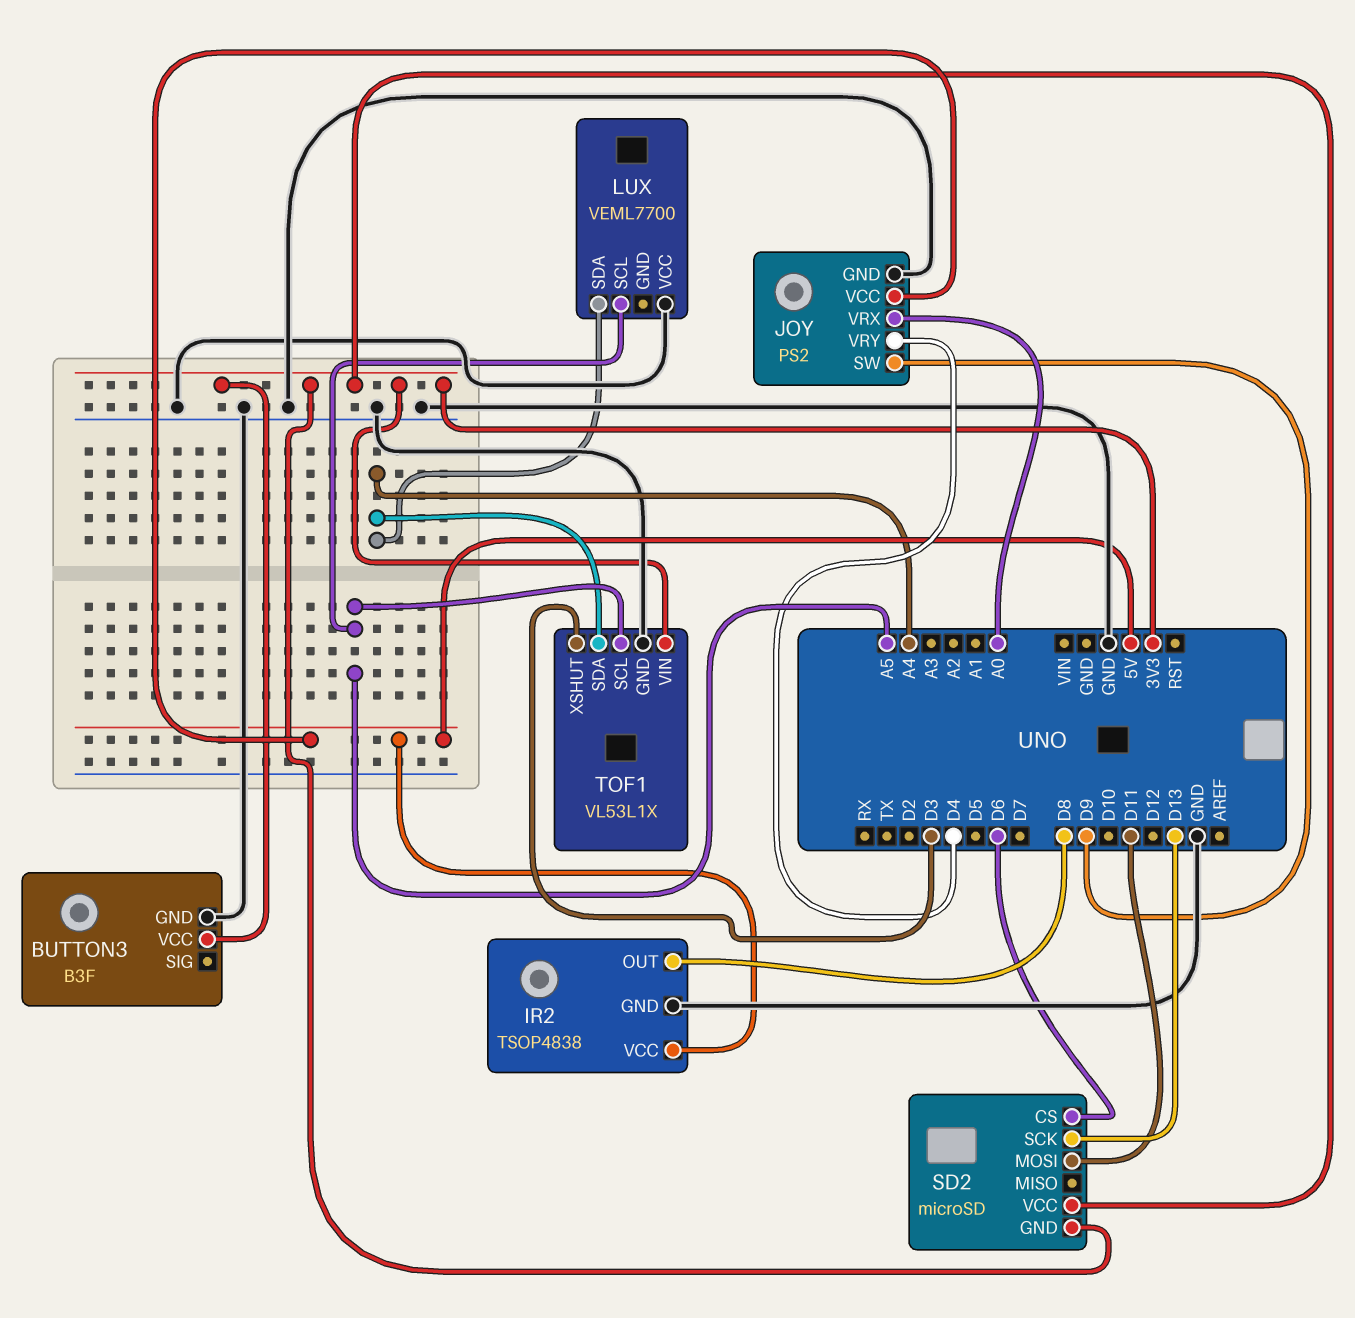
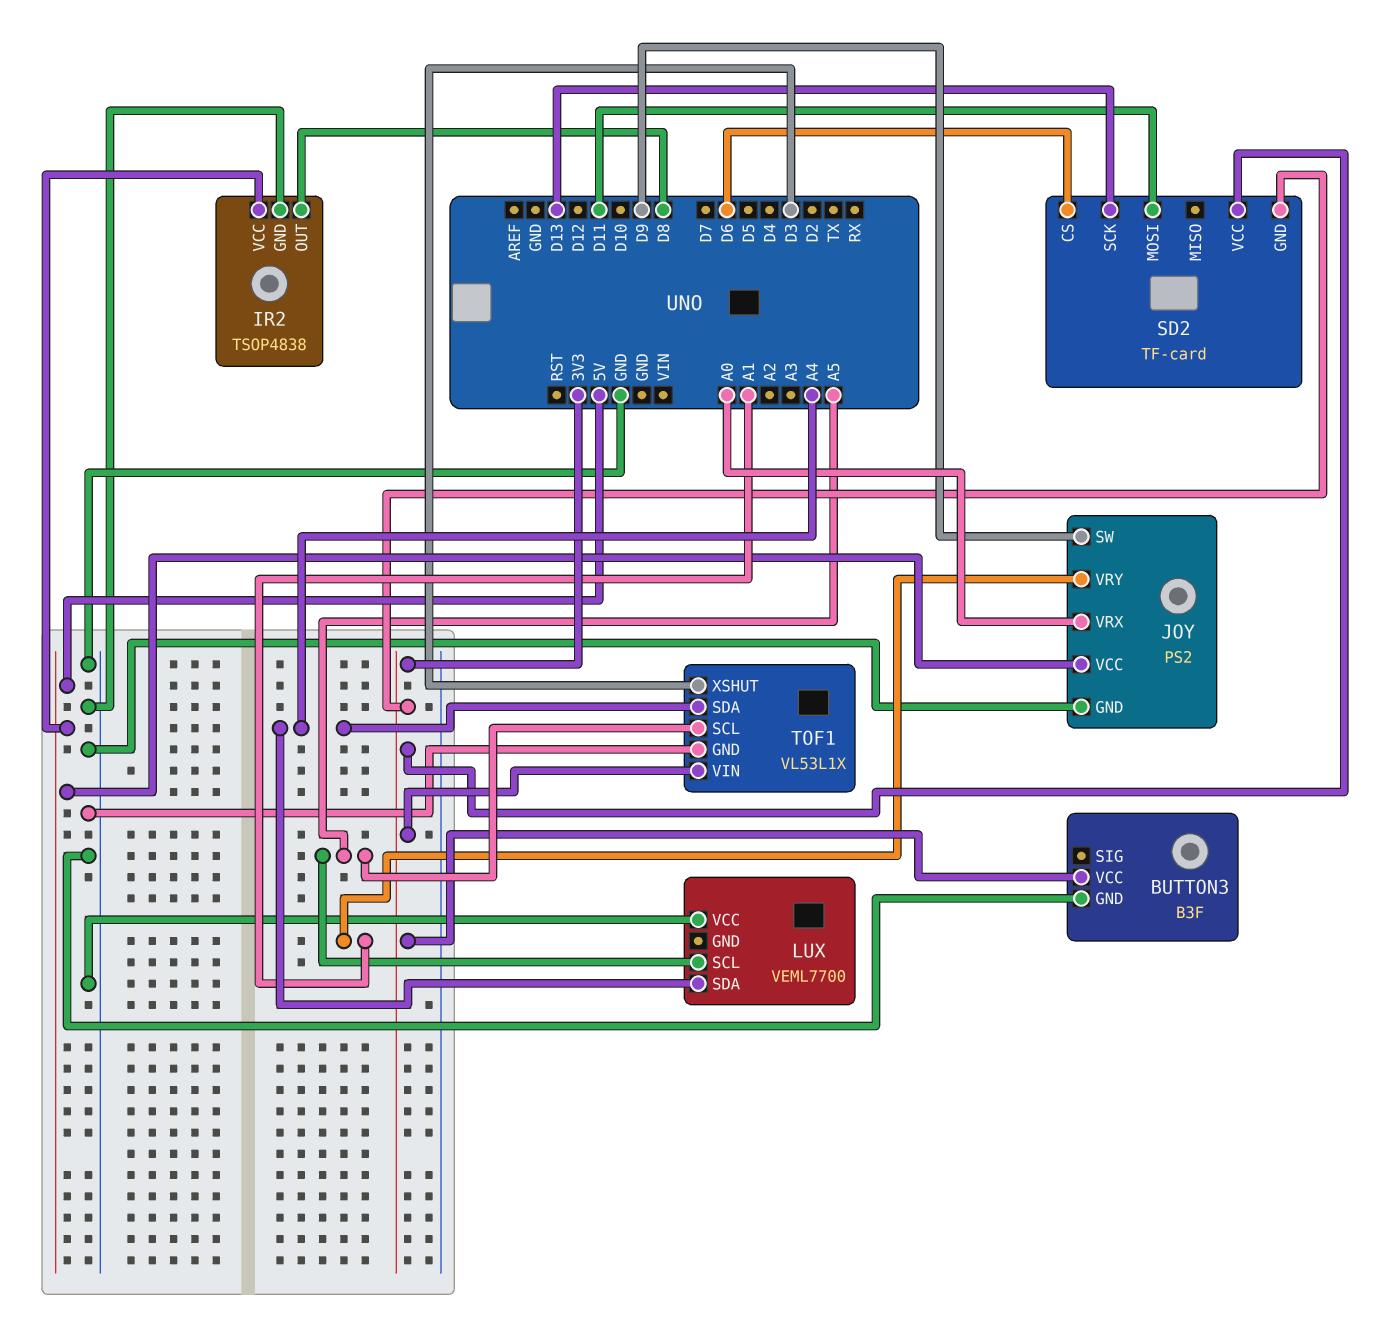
JOY pin VRY: D4 -> A1
SD2: microSD -> TF-card

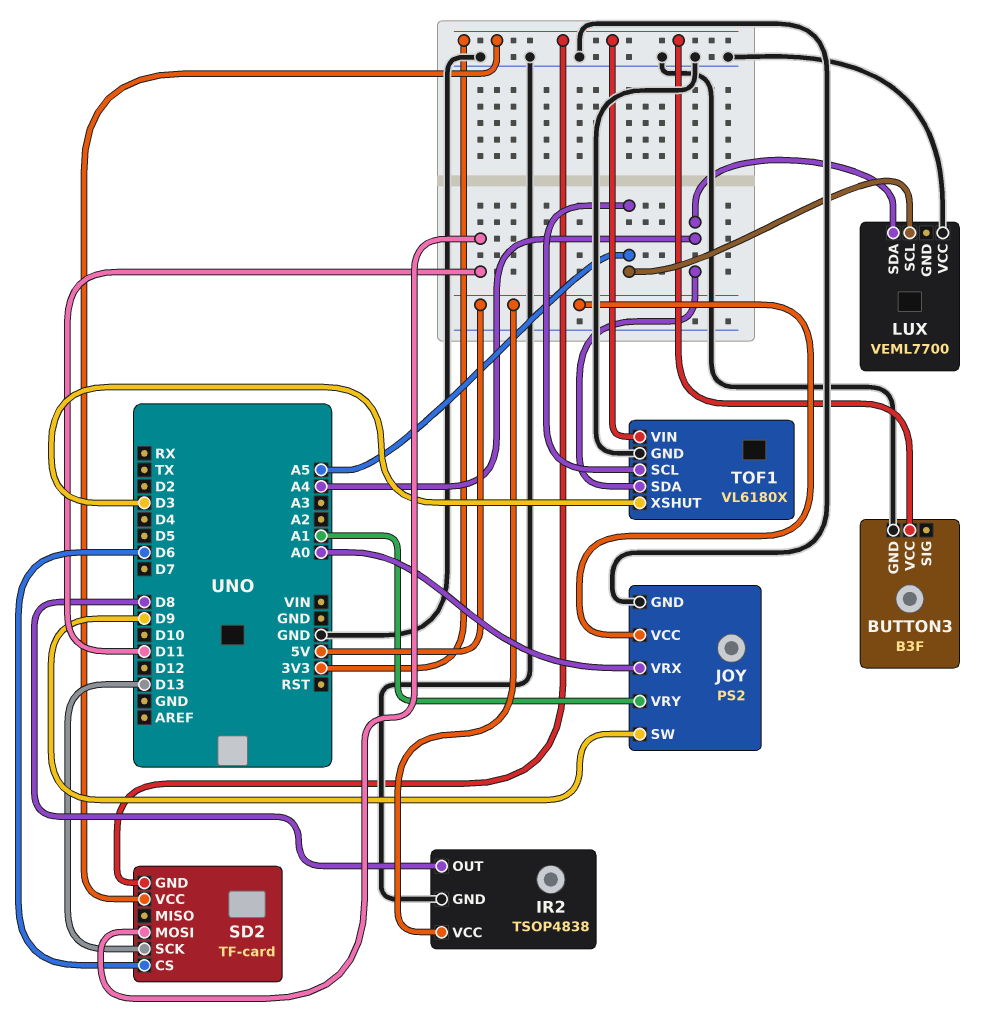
TOF1: VL53L1X -> VL6180X

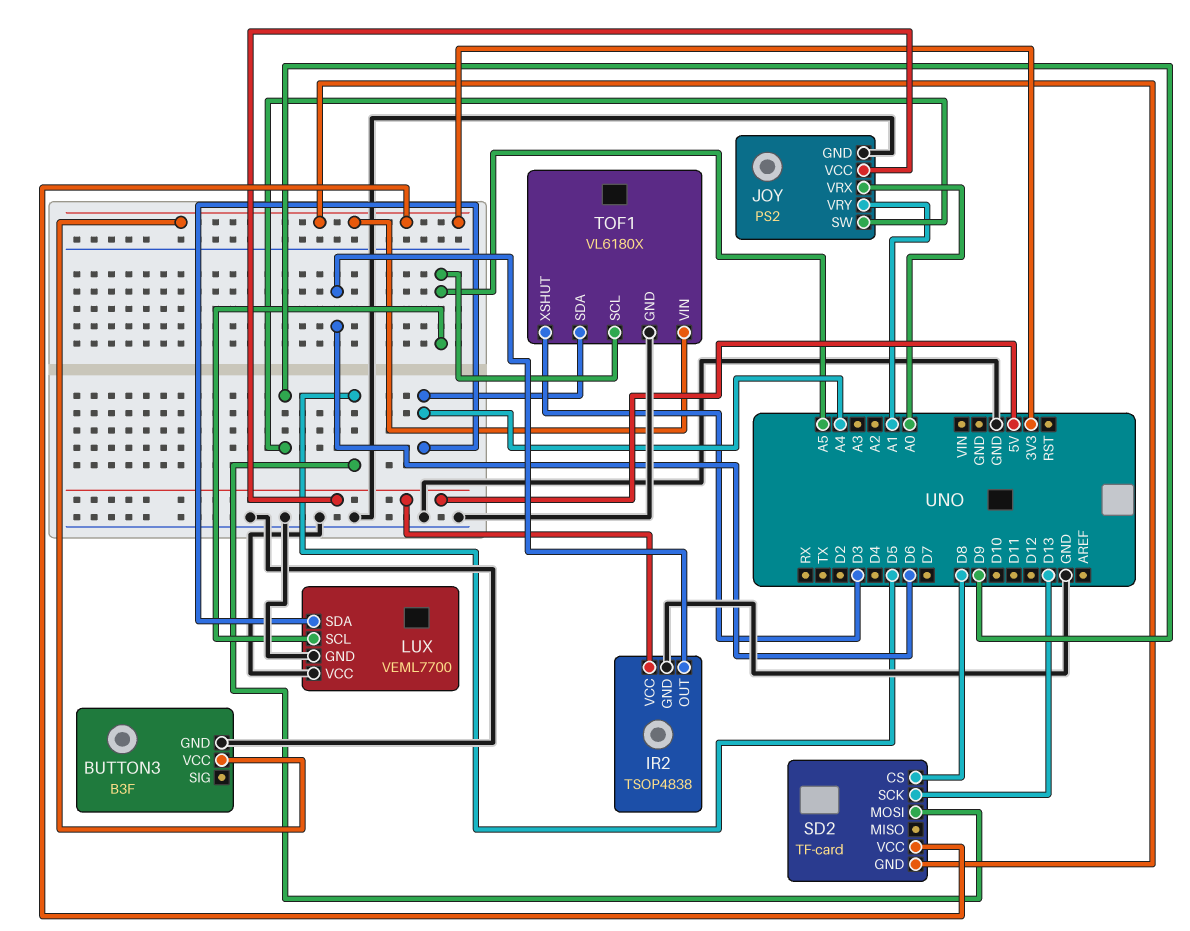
IR2 pin OUT: D8 -> D6
LUX pin GND: none -> GND
SD2 pin CS: D6 -> D8
SD2 pin MOSI: D11 -> D5

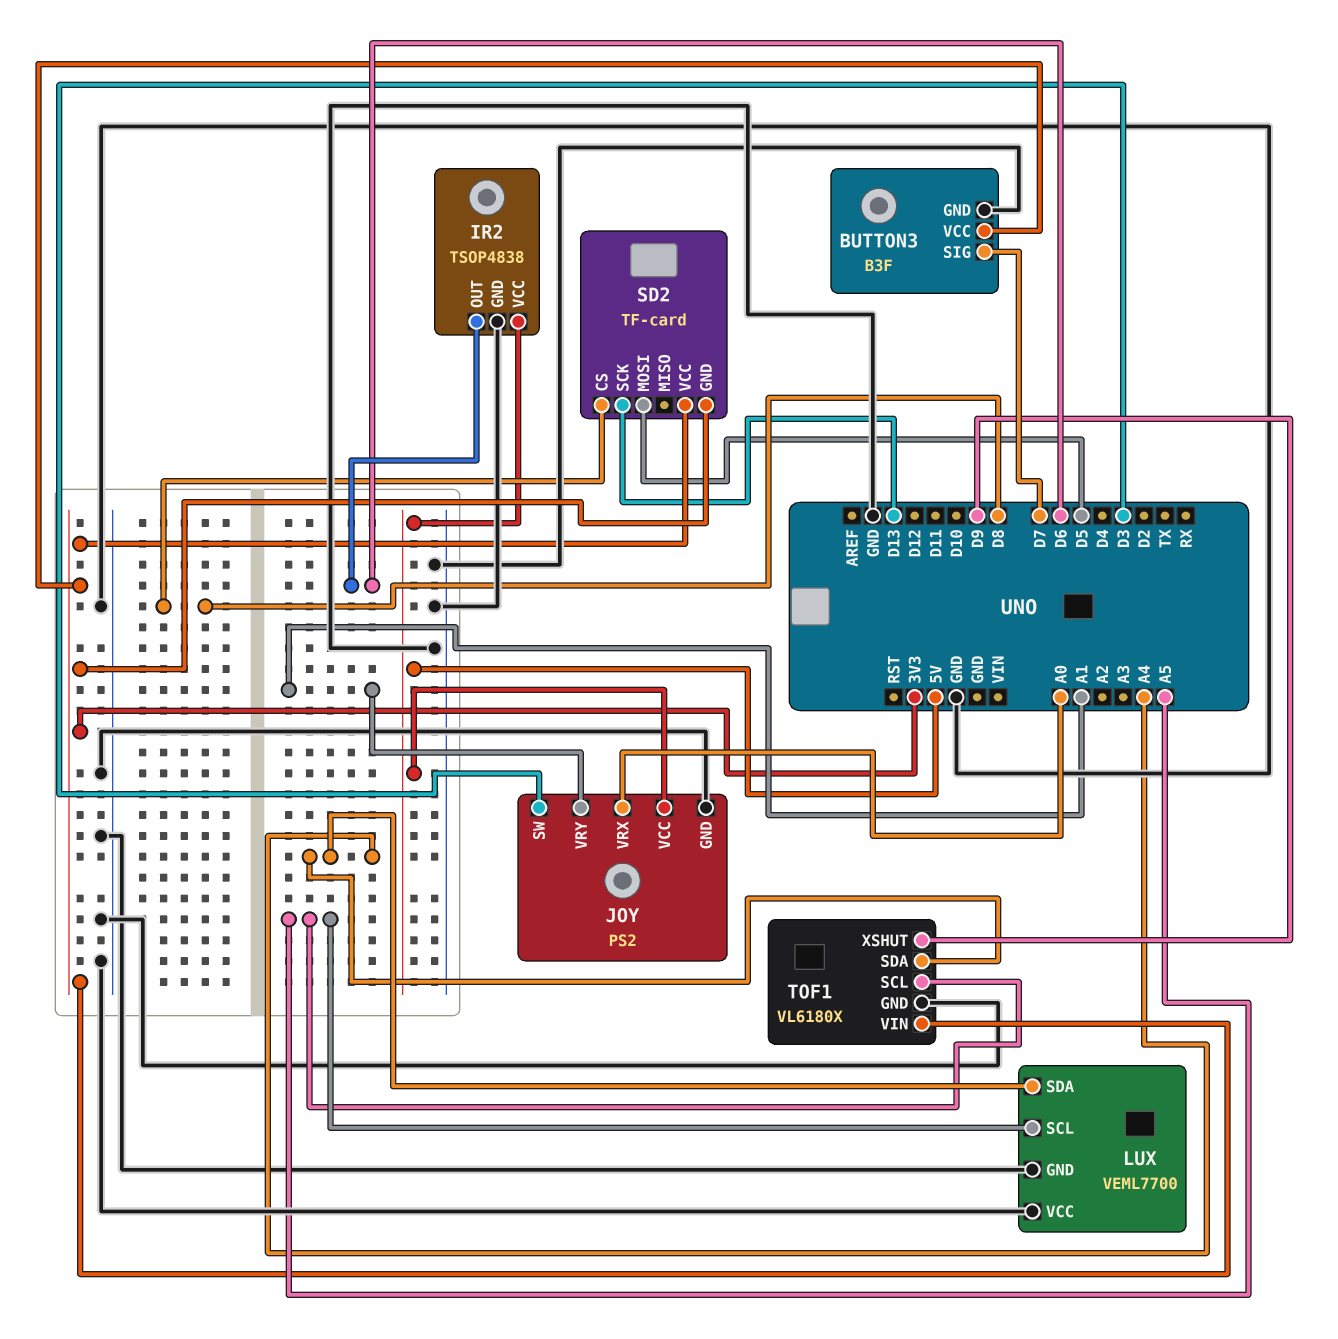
BUTTON3 pin SIG: none -> D7
JOY pin SW: D9 -> D3
TOF1 pin XSHUT: D3 -> D9

